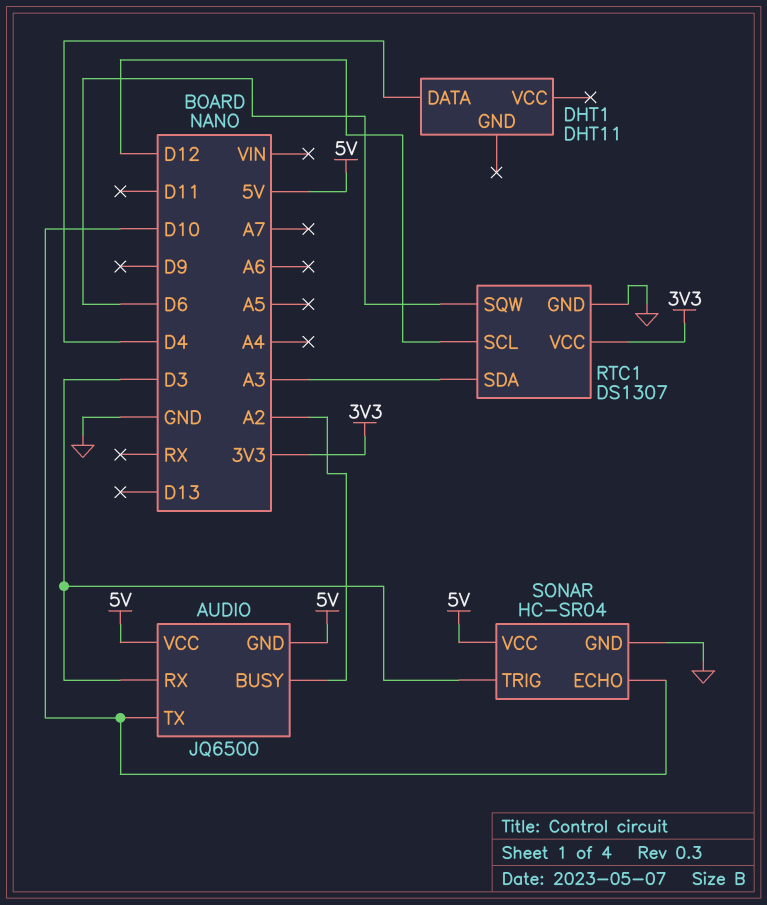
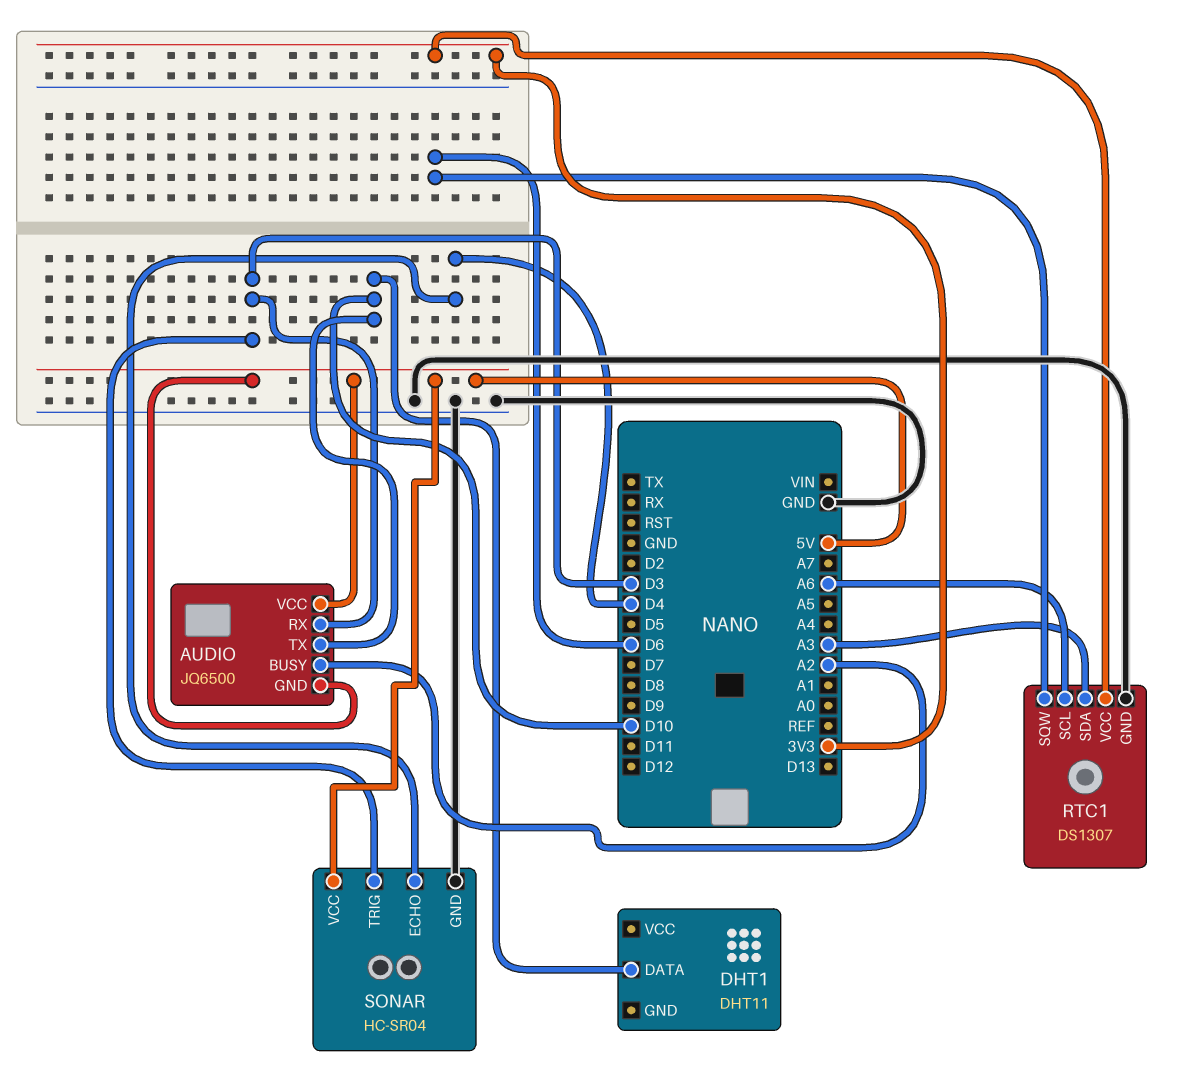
DHT1 pin DATA: D4 -> D10
RTC1 pin SCL: D12 -> A6
SONAR pin ECHO: D10 -> D4

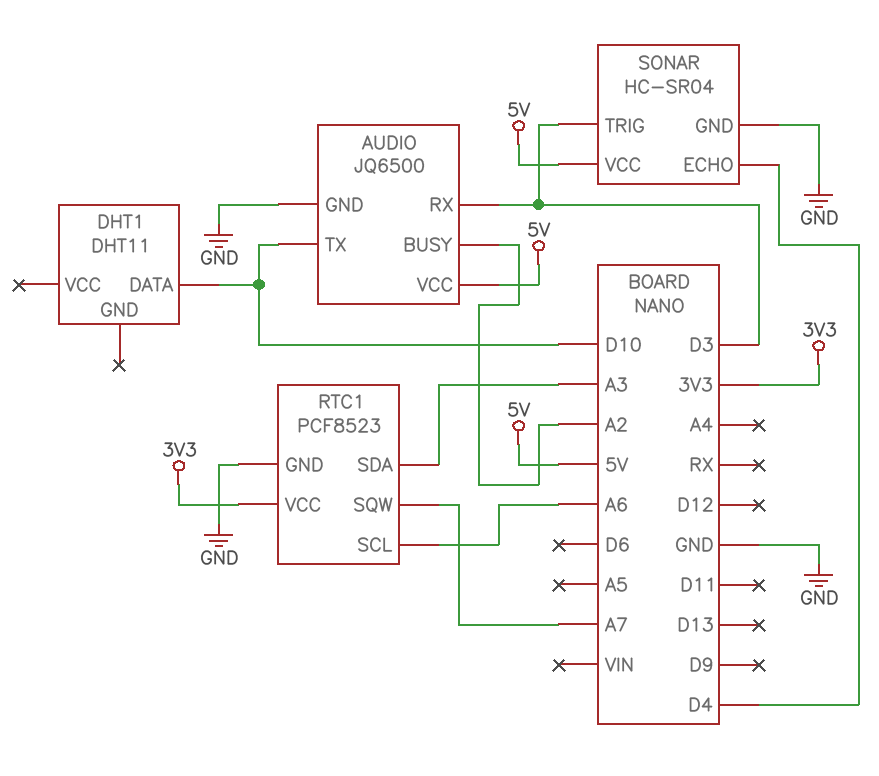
AUDIO pin GND: 5V -> GND
RTC1: DS1307 -> PCF8523
RTC1 pin SQW: D6 -> A7

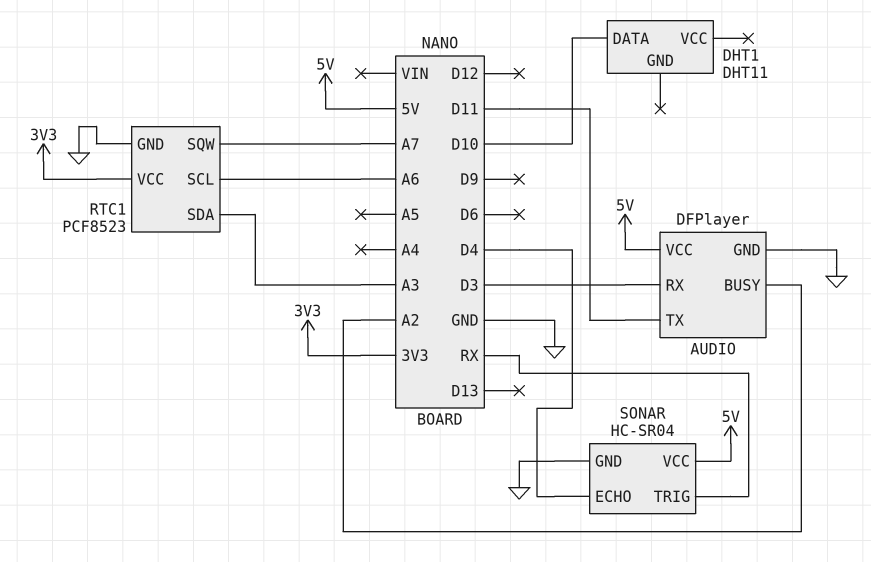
AUDIO: JQ6500 -> DFPlayer
AUDIO pin TX: D10 -> D11
SONAR pin TRIG: D3 -> RX

